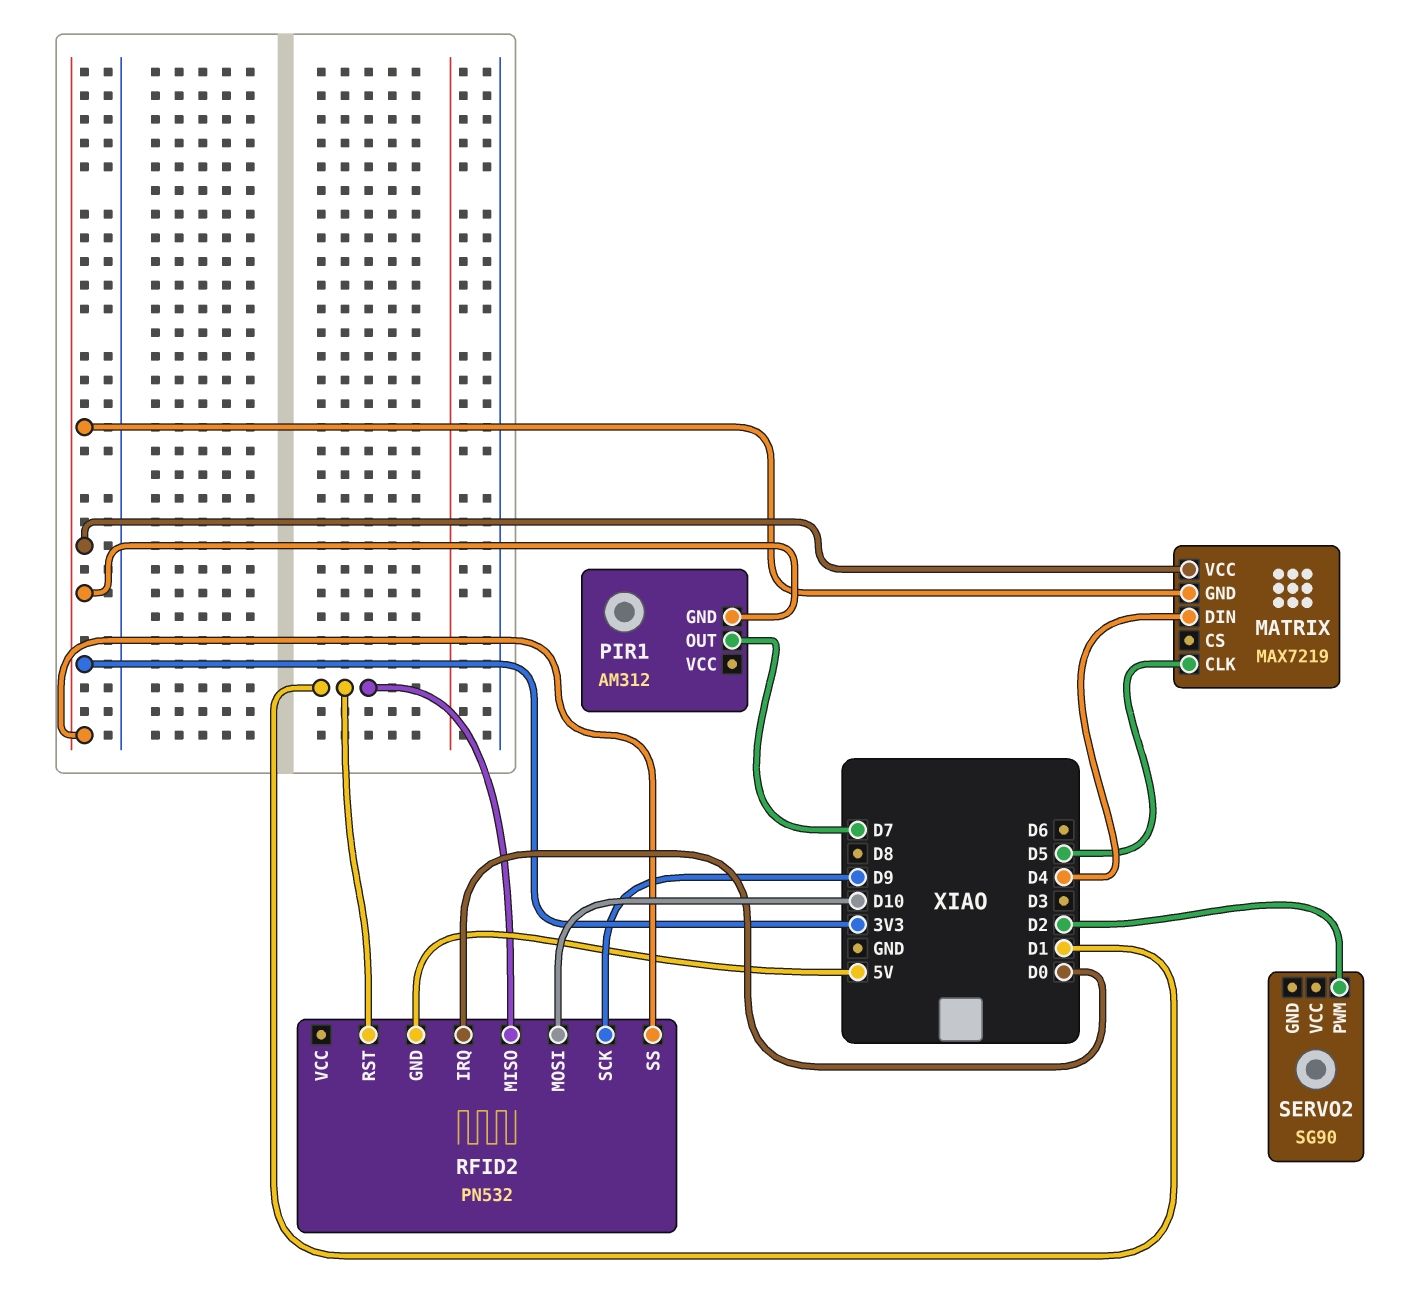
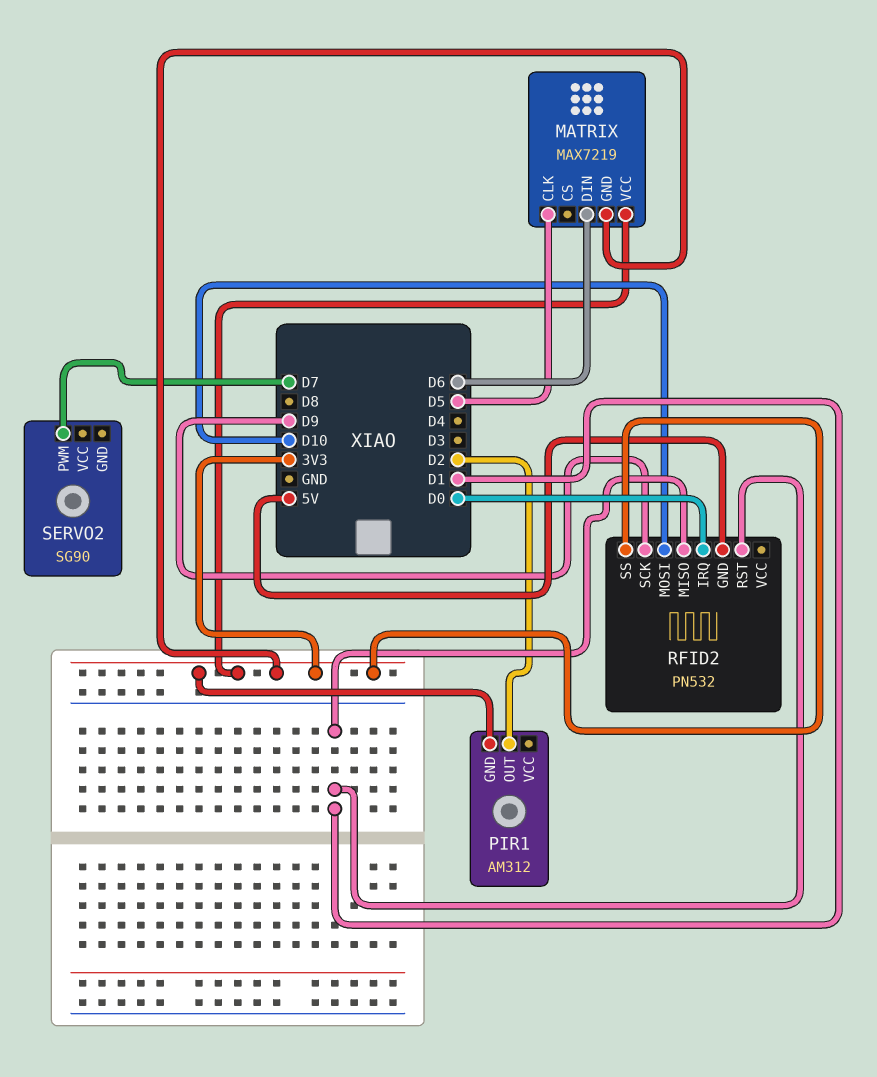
MATRIX pin DIN: D4 -> D6
PIR1 pin OUT: D7 -> D2
SERVO2 pin PWM: D2 -> D7

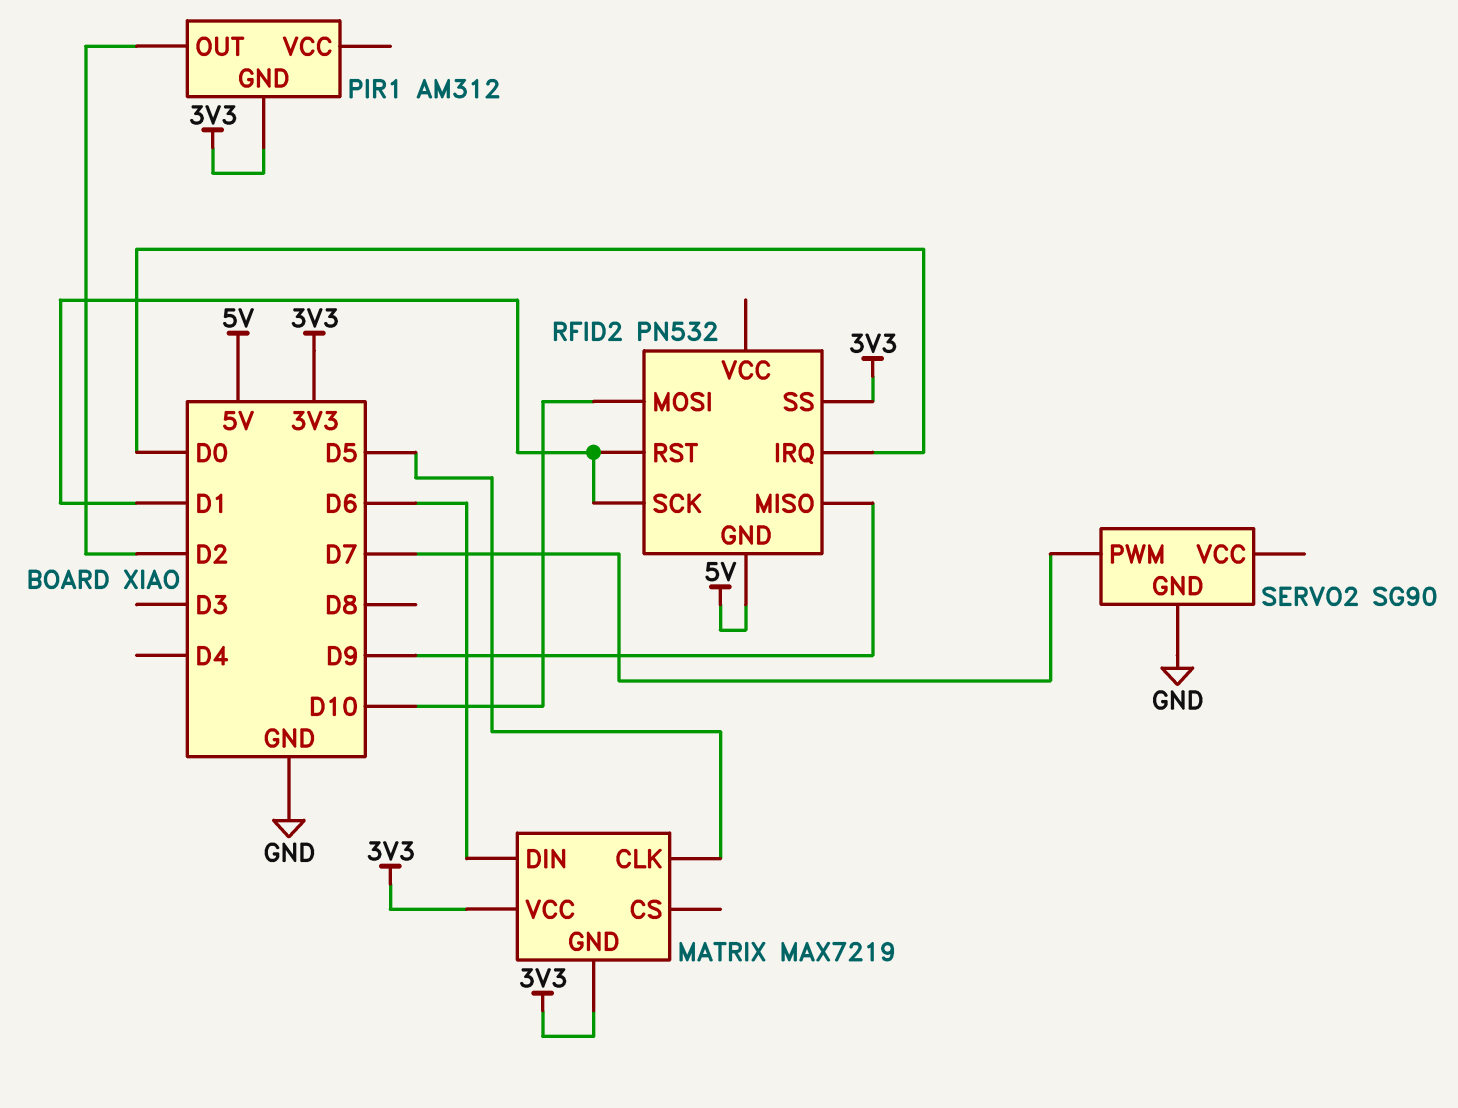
RFID2 pin MISO: D1 -> D9
RFID2 pin SCK: D9 -> D1
SERVO2 pin GND: none -> GND

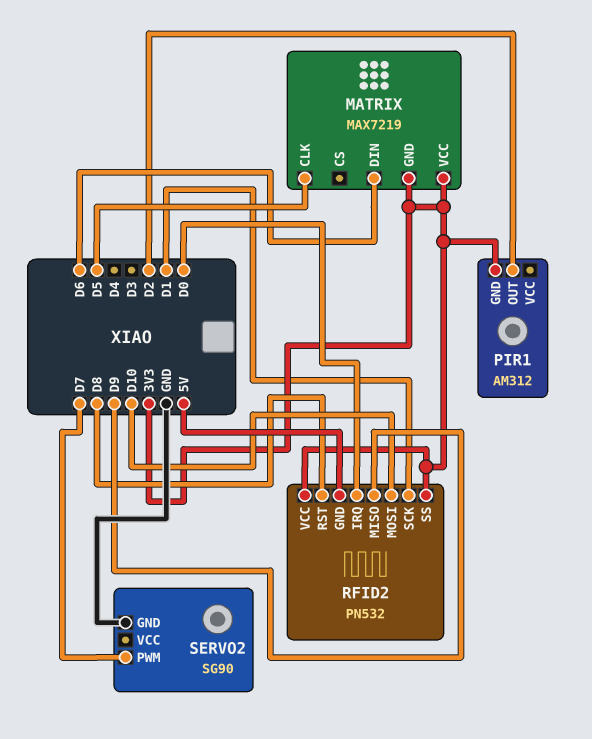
RFID2 pin RST: D1 -> D8
RFID2 pin VCC: none -> 3V3

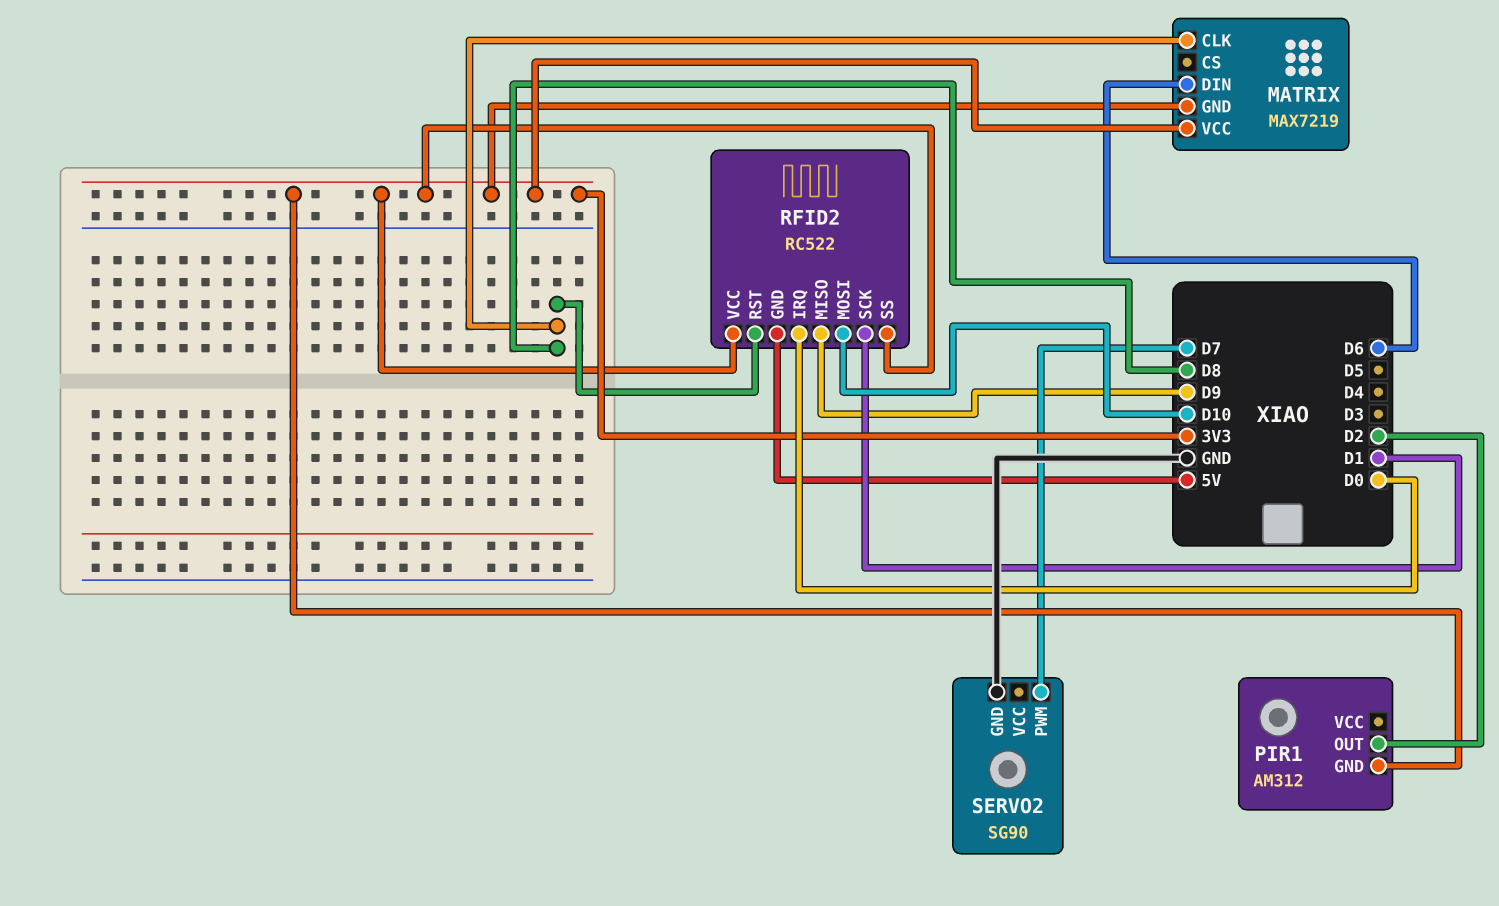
MATRIX pin CLK: D5 -> D8
RFID2: PN532 -> RC522

